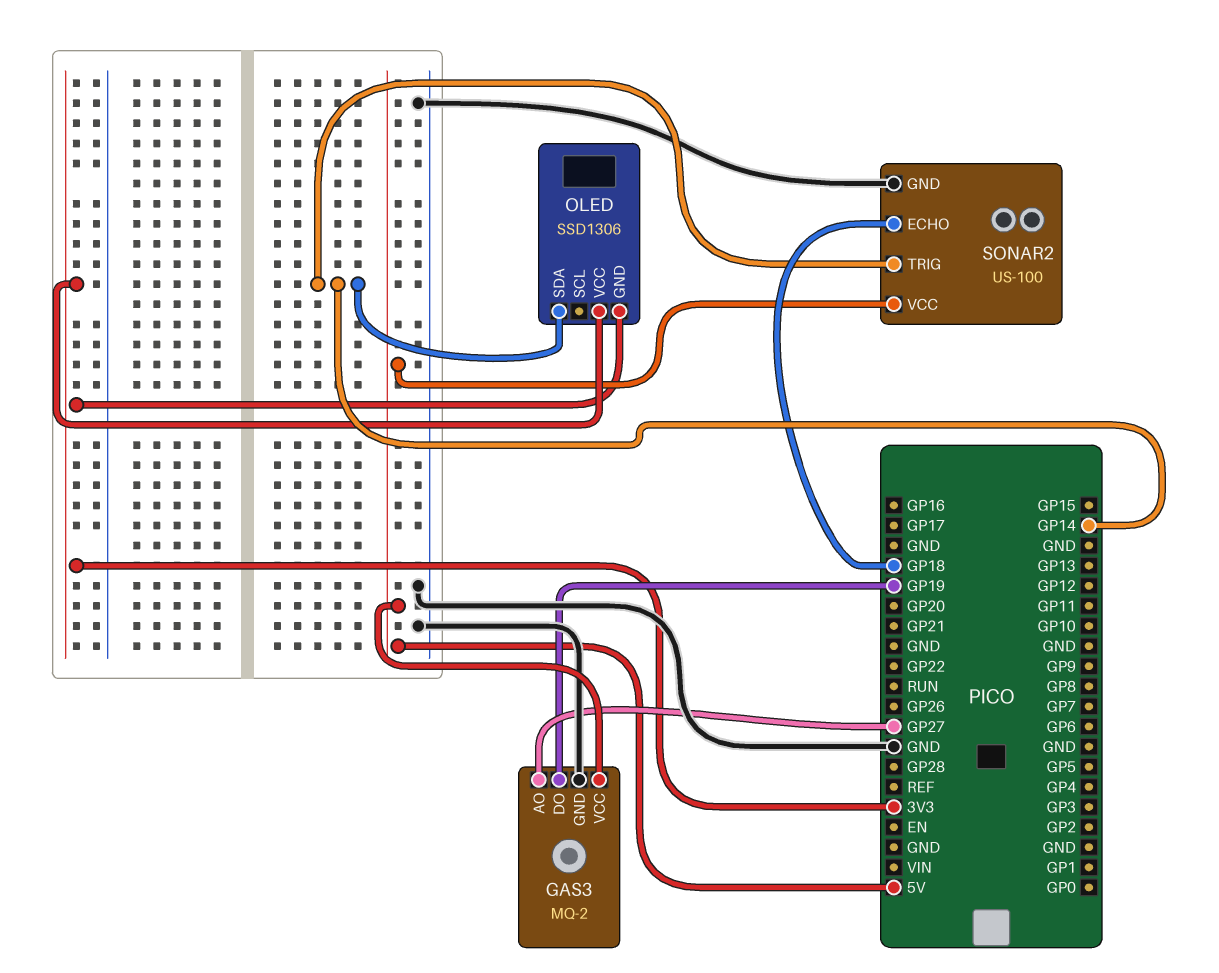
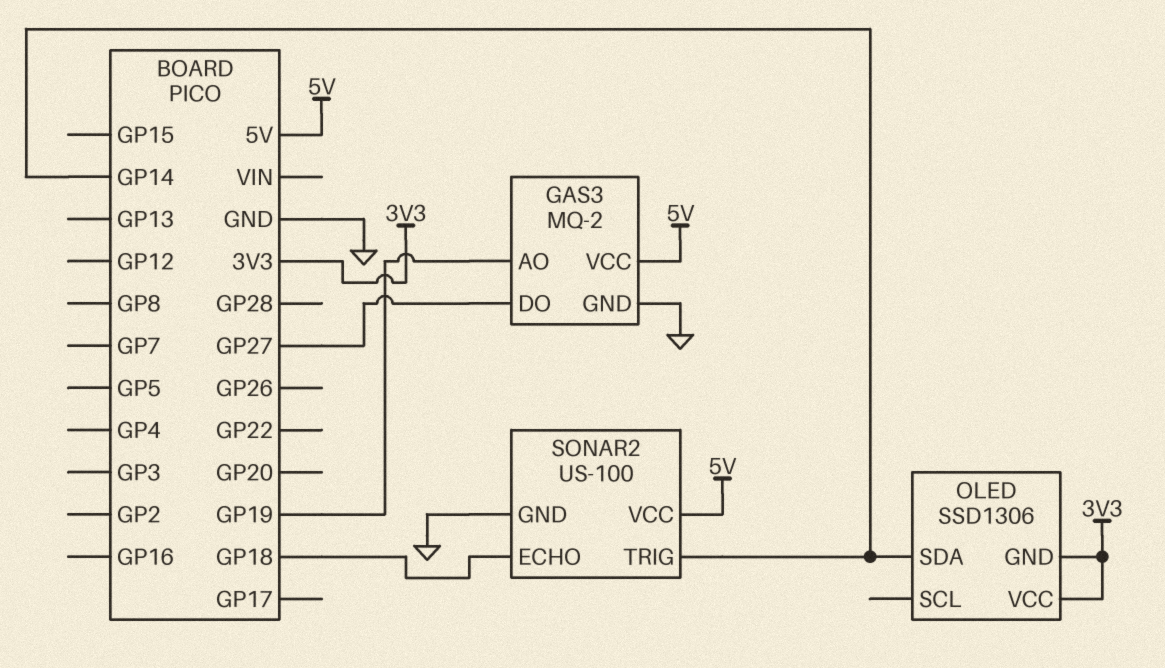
GAS3 pin AO: GP27 -> GP19
GAS3 pin DO: GP19 -> GP27

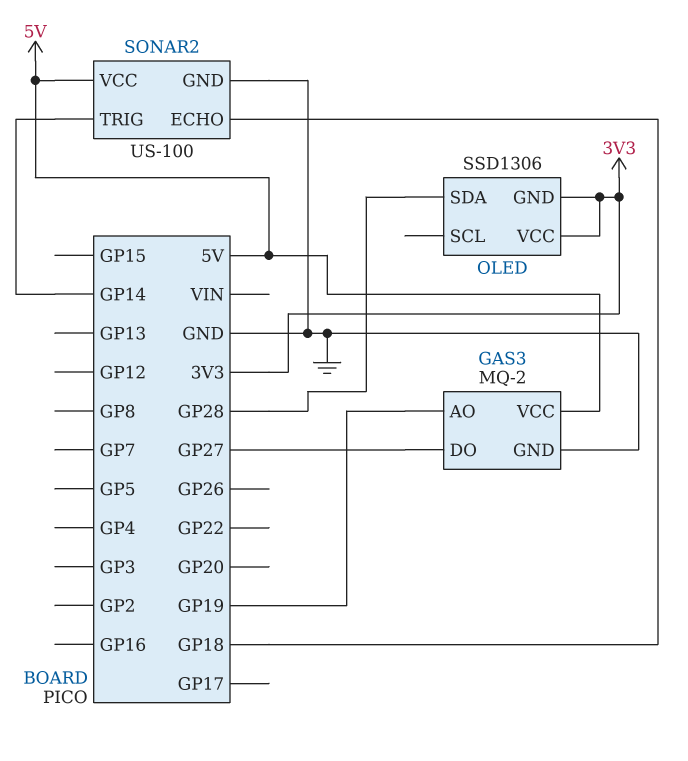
OLED pin SDA: GP14 -> GP28

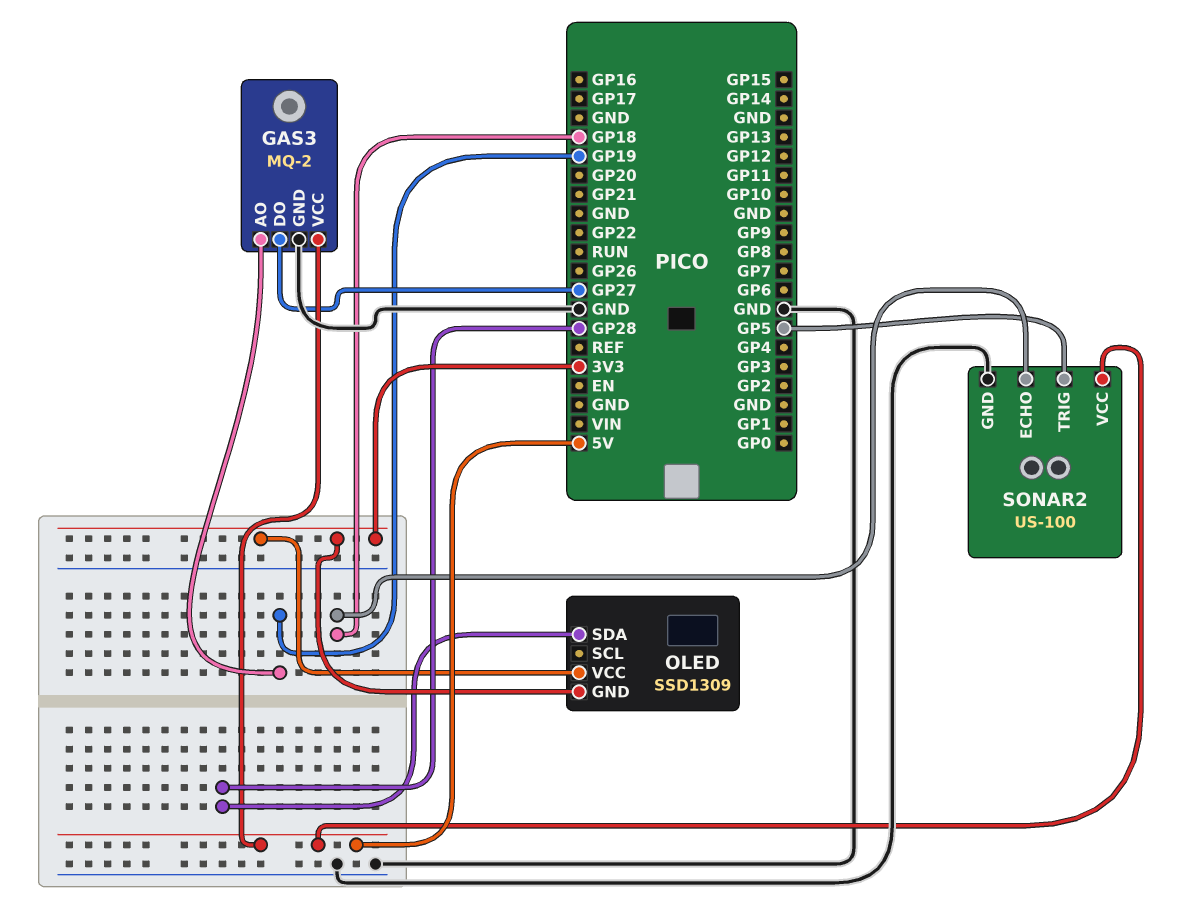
OLED: SSD1306 -> SSD1309
SONAR2 pin TRIG: GP14 -> GP5

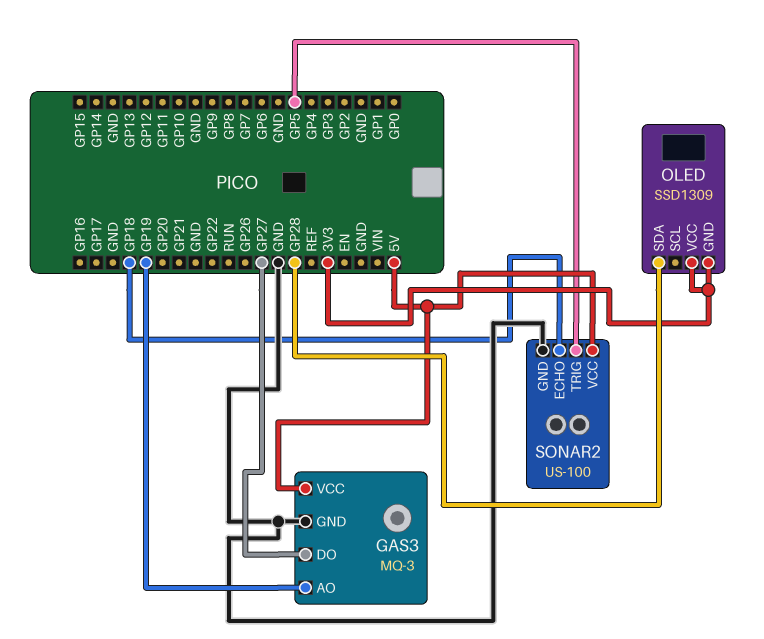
GAS3: MQ-2 -> MQ-3

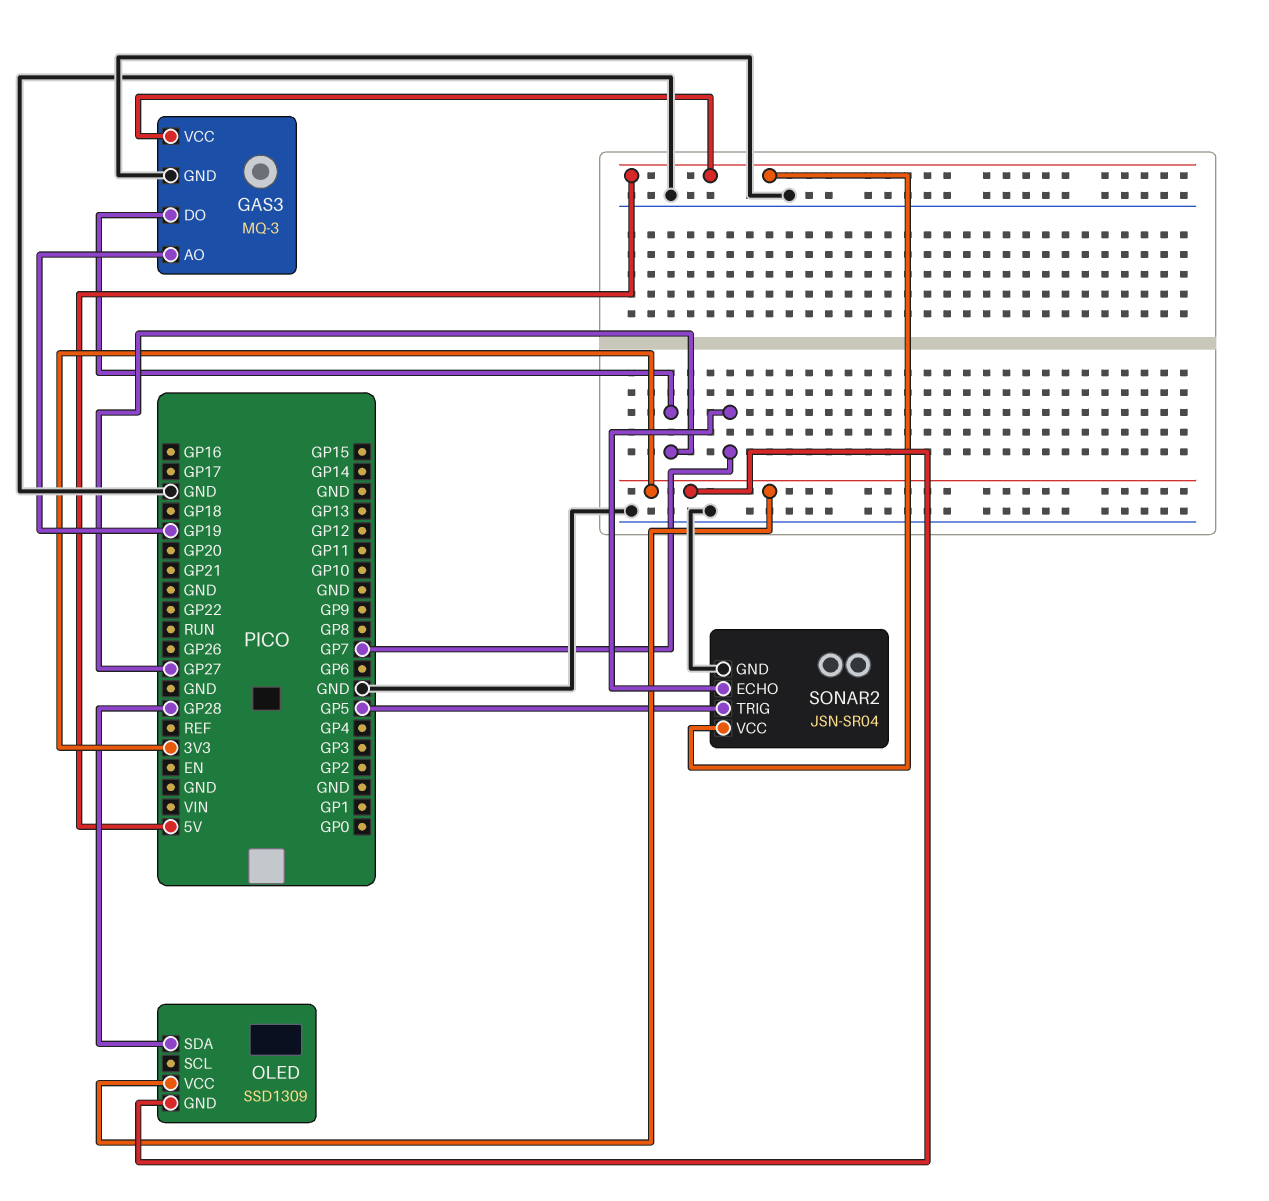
SONAR2: US-100 -> JSN-SR04
SONAR2 pin ECHO: GP18 -> GP7

